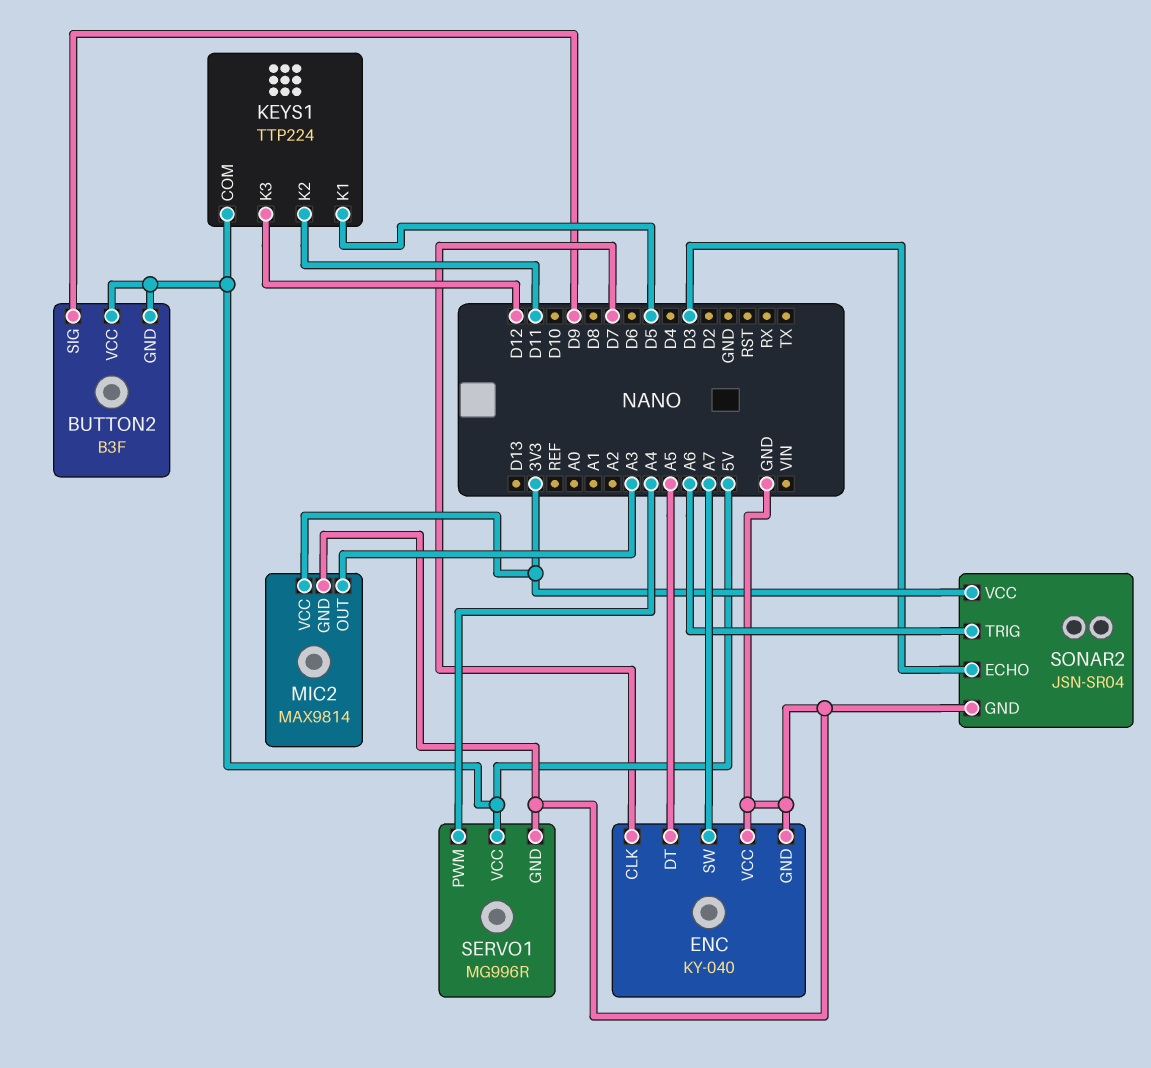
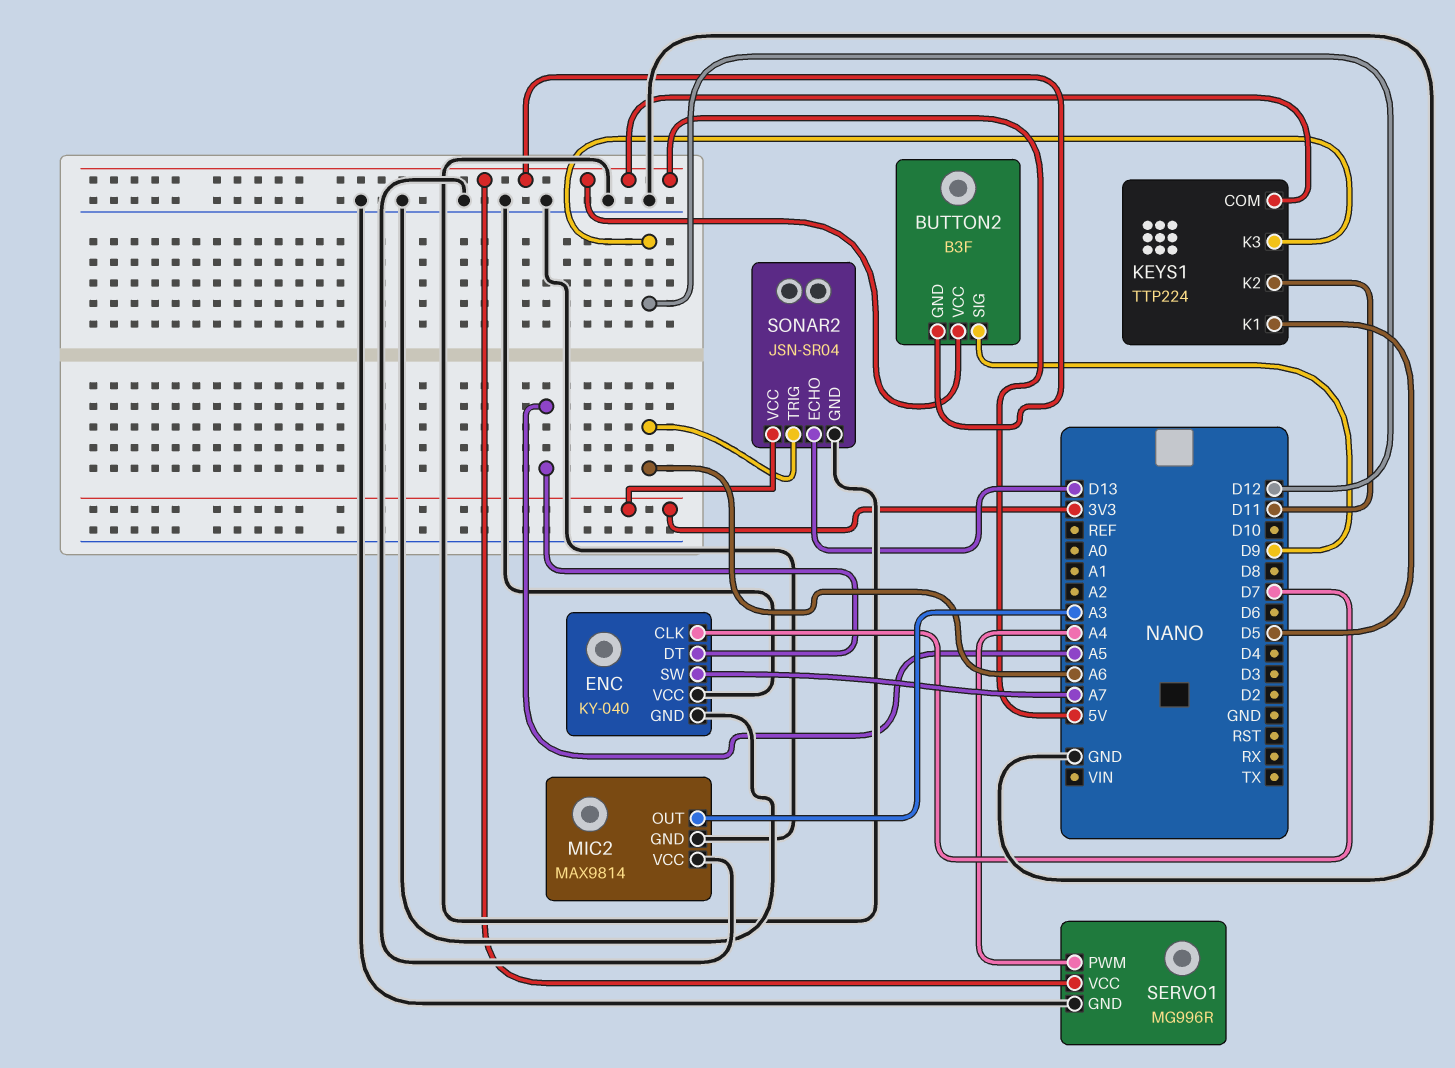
MIC2 pin VCC: 3V3 -> GND
SONAR2 pin ECHO: D3 -> D13

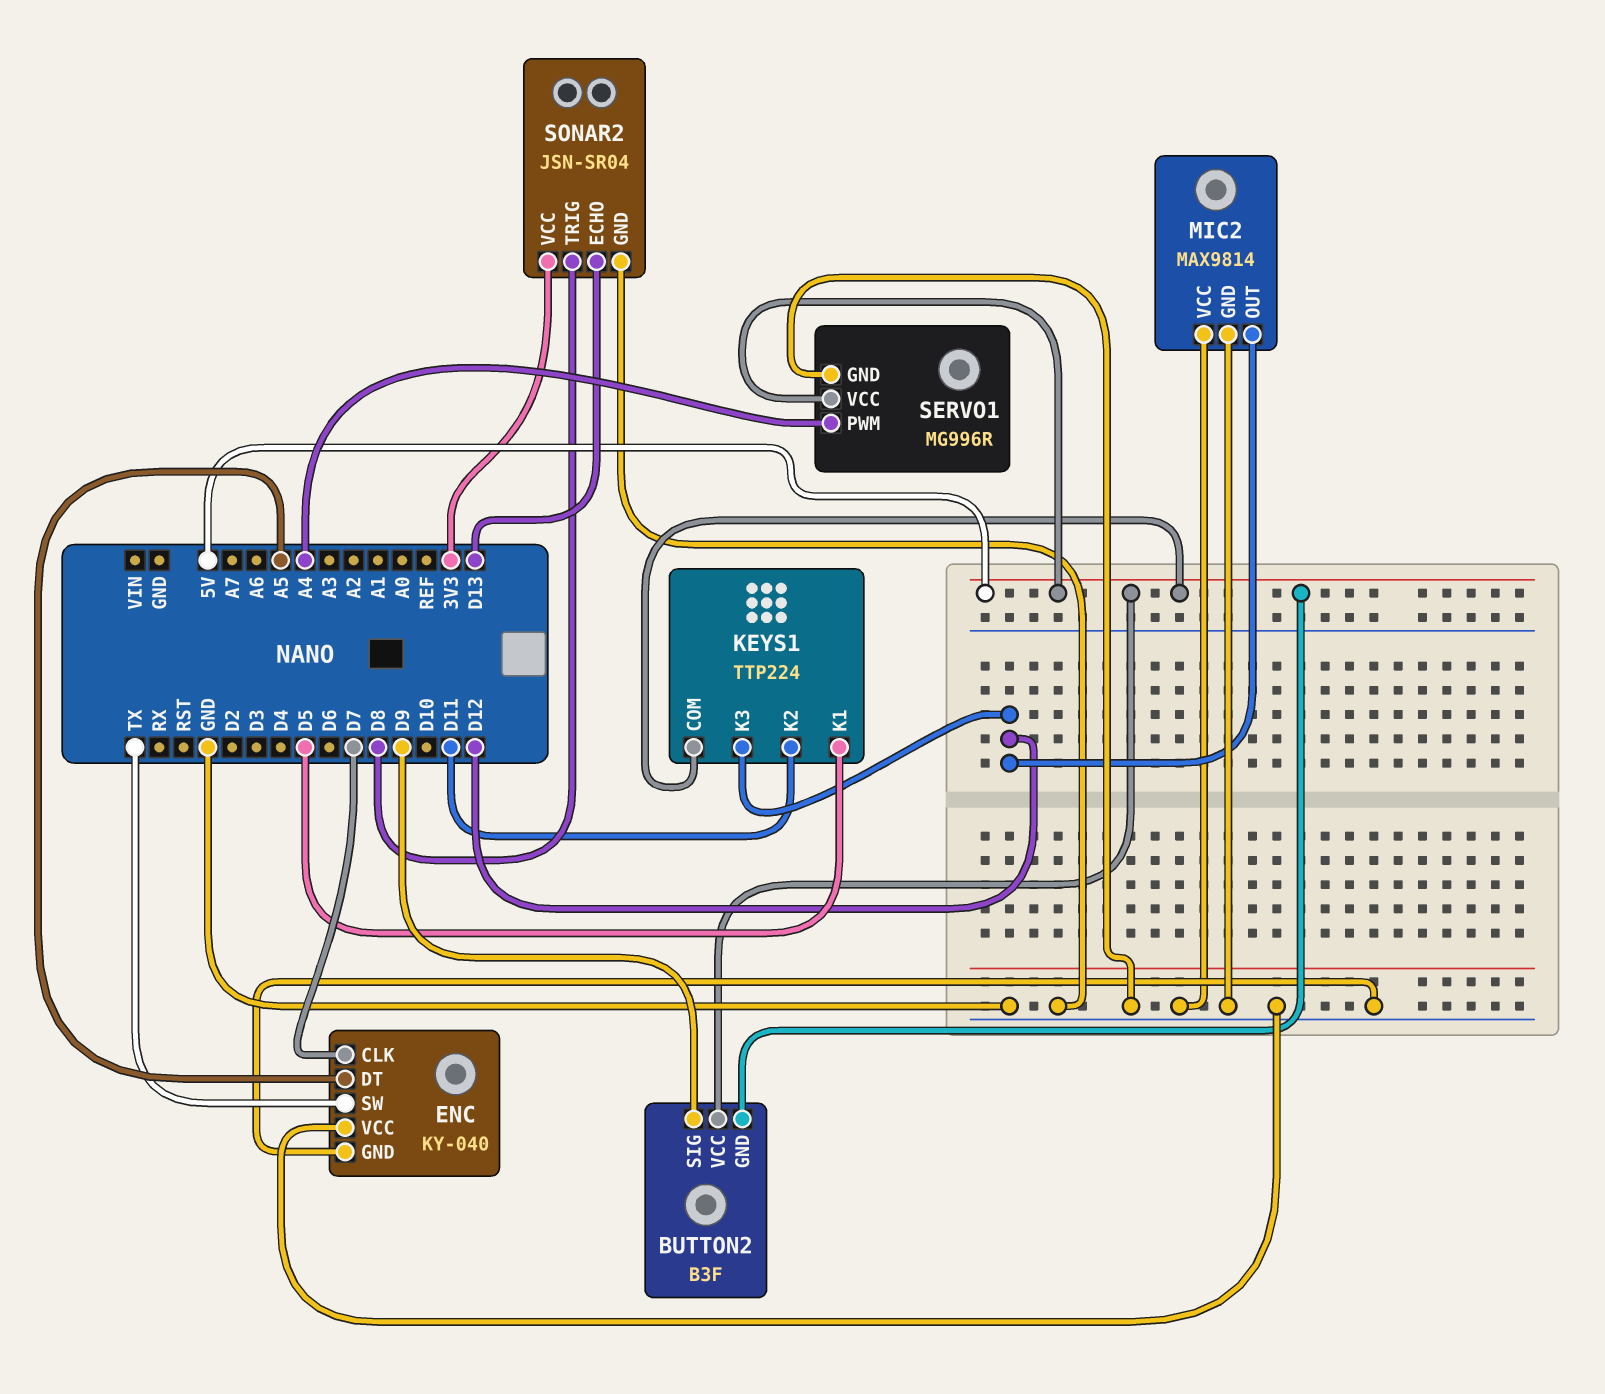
ENC pin SW: A7 -> TX
MIC2 pin OUT: A3 -> D12
SONAR2 pin TRIG: A6 -> D8

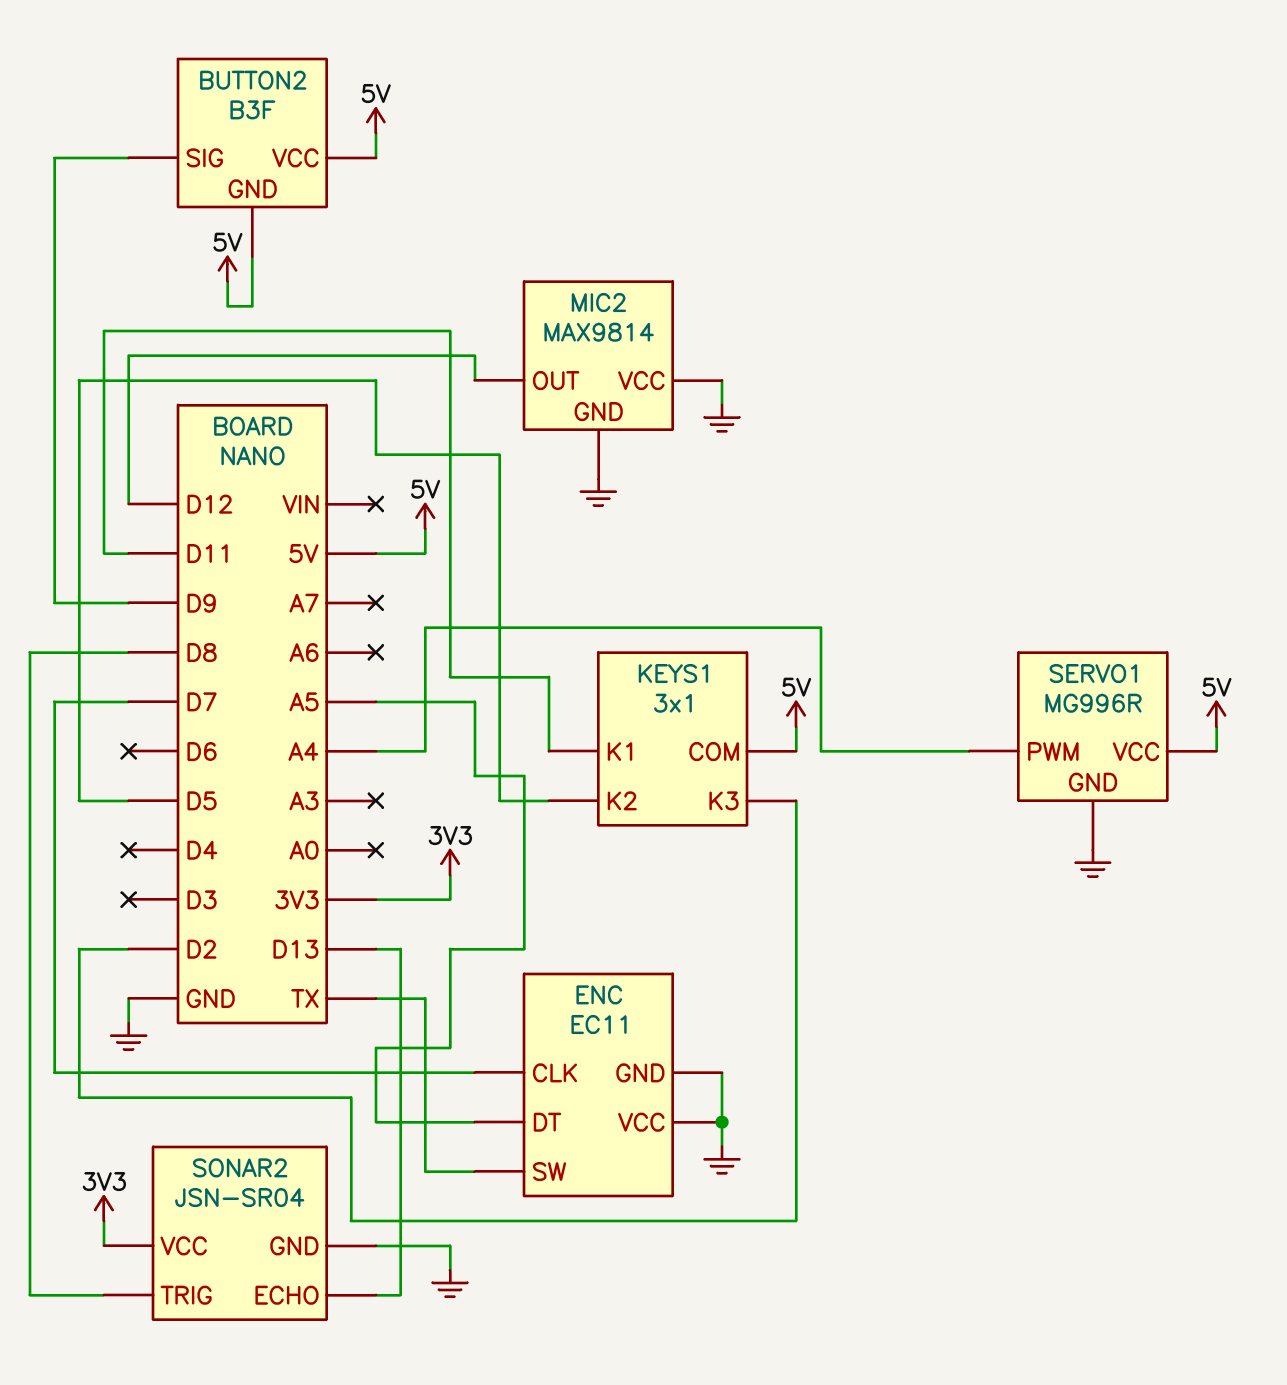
ENC: KY-040 -> EC11
KEYS1: TTP224 -> 3x1
KEYS1 pin K1: D5 -> D11
KEYS1 pin K2: D11 -> D5
KEYS1 pin K3: D12 -> D2

